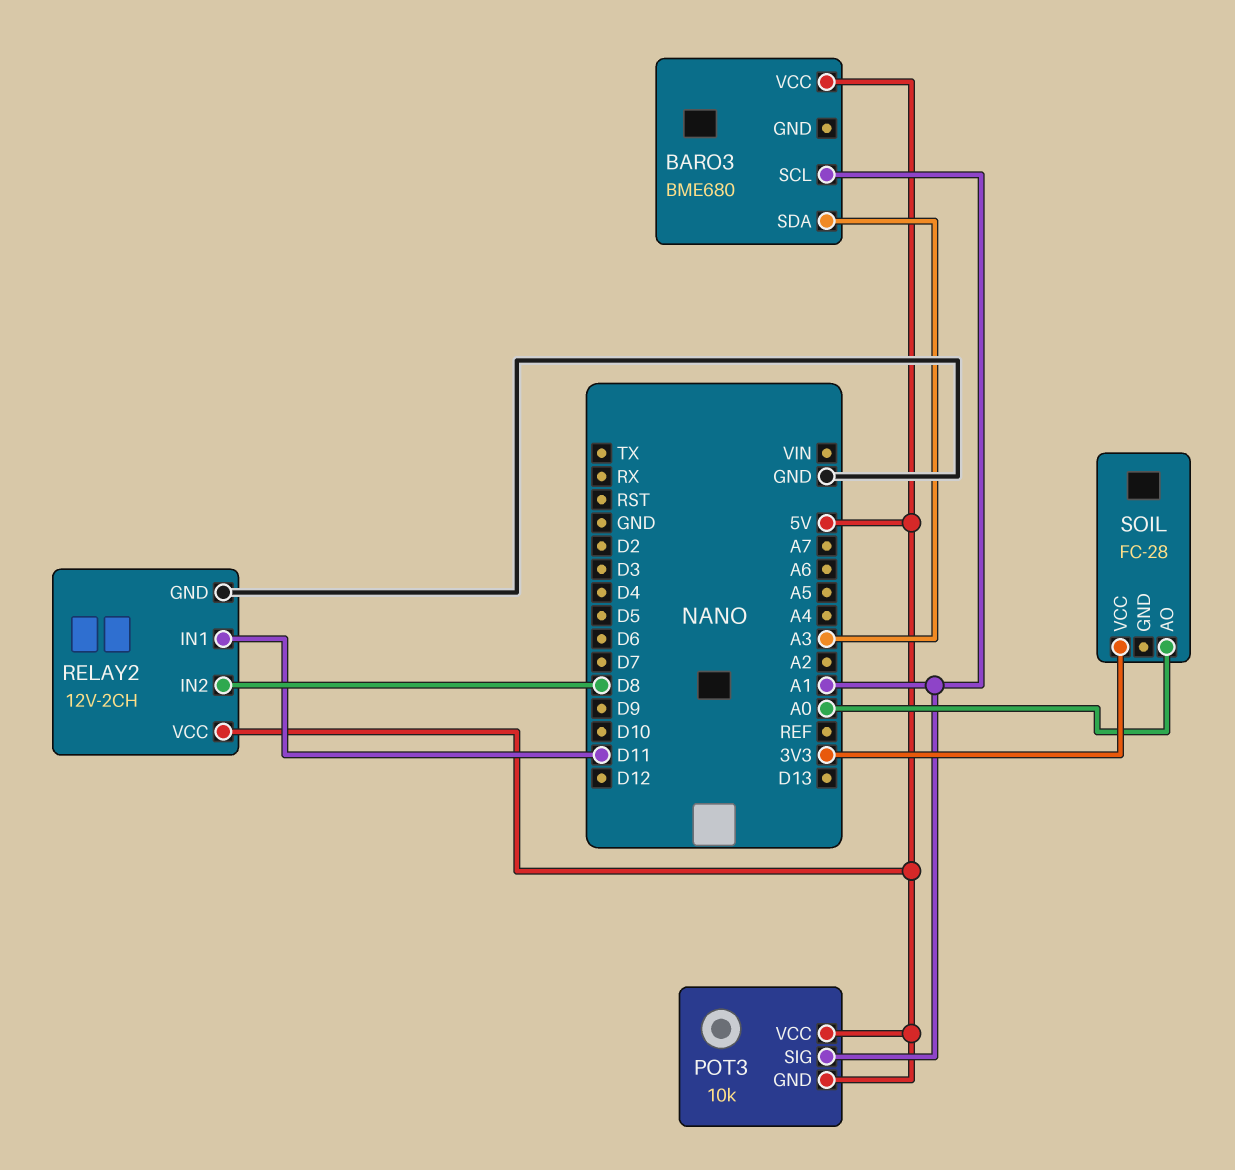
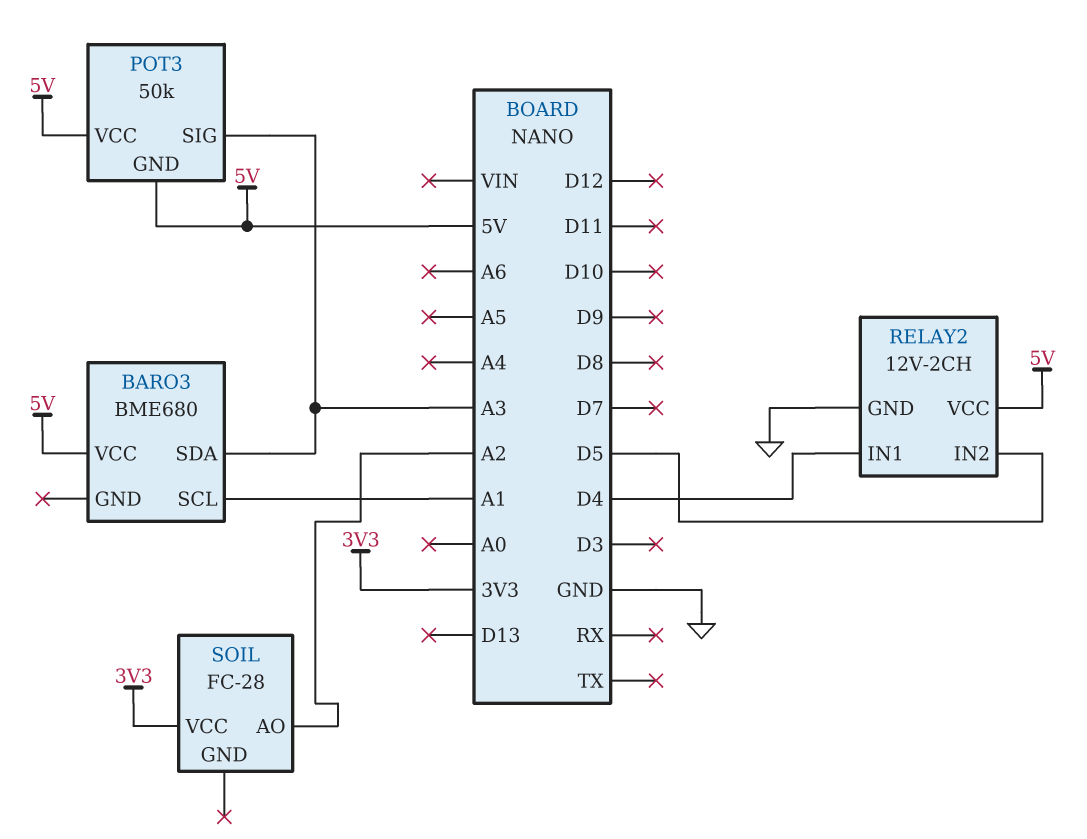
POT3: 10k -> 50k
POT3 pin SIG: A1 -> A3
RELAY2 pin IN1: D11 -> D4
RELAY2 pin IN2: D8 -> D5
SOIL pin AO: A0 -> A2

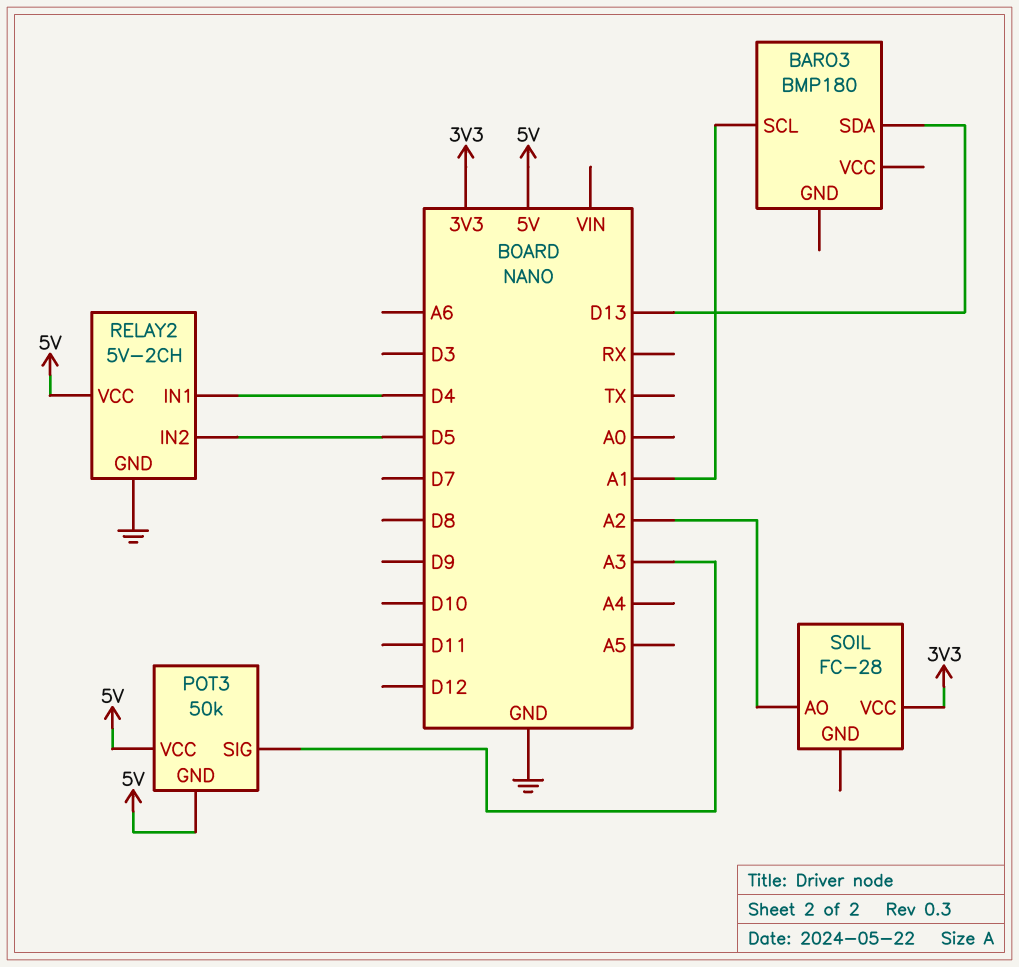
BARO3: BME680 -> BMP180
BARO3 pin SDA: A3 -> D13
BARO3 pin VCC: 5V -> none
RELAY2: 12V-2CH -> 5V-2CH

